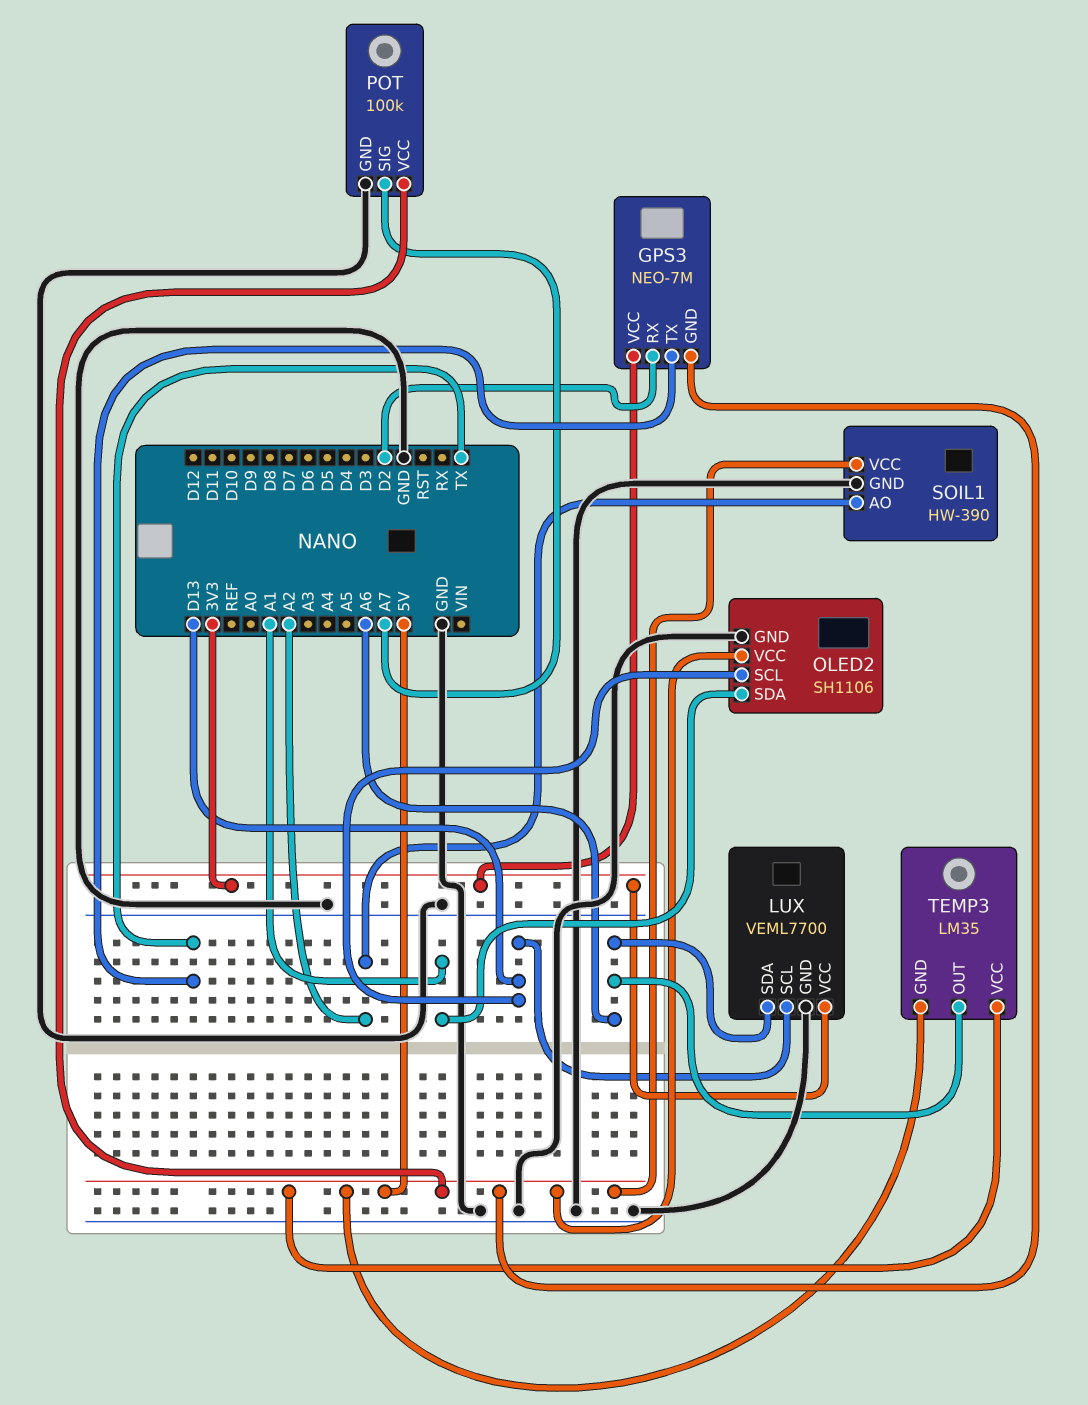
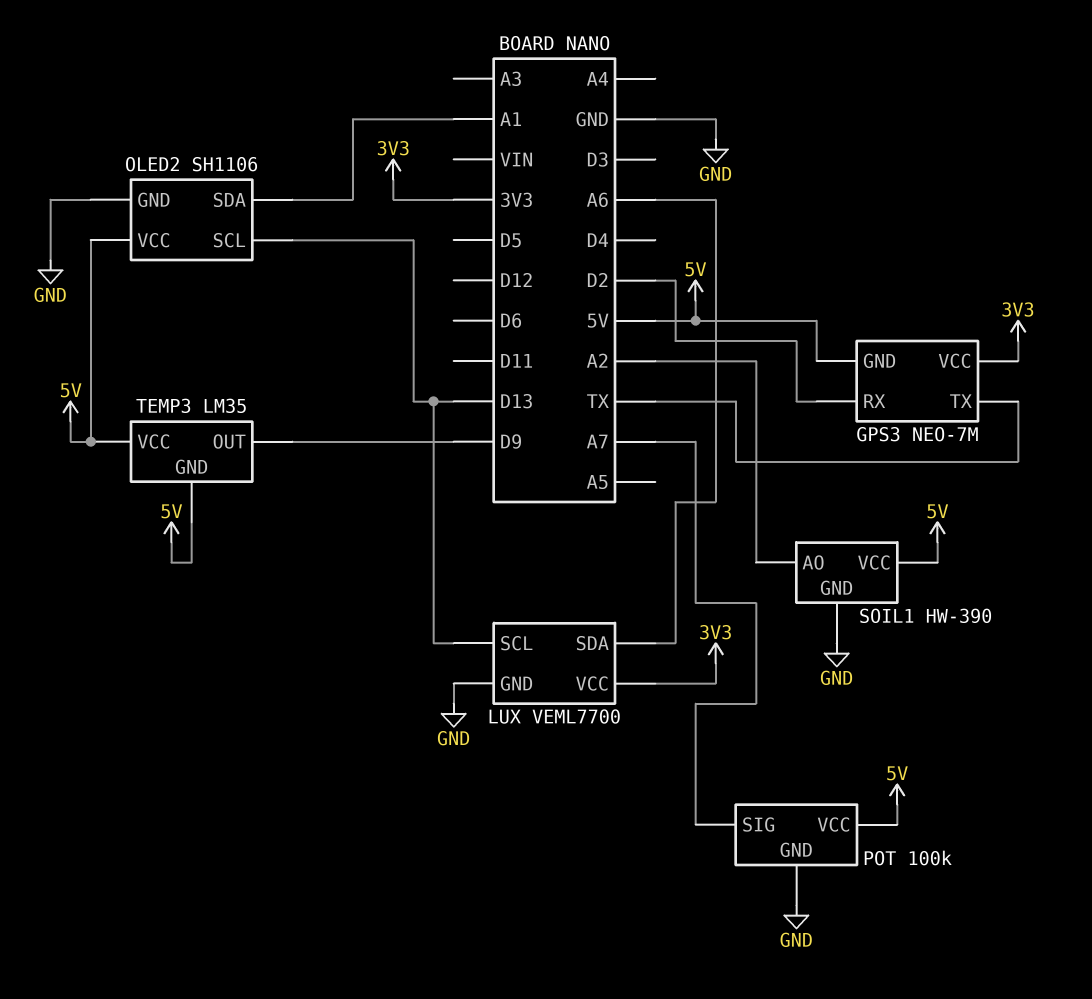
TEMP3 pin OUT: A6 -> D9

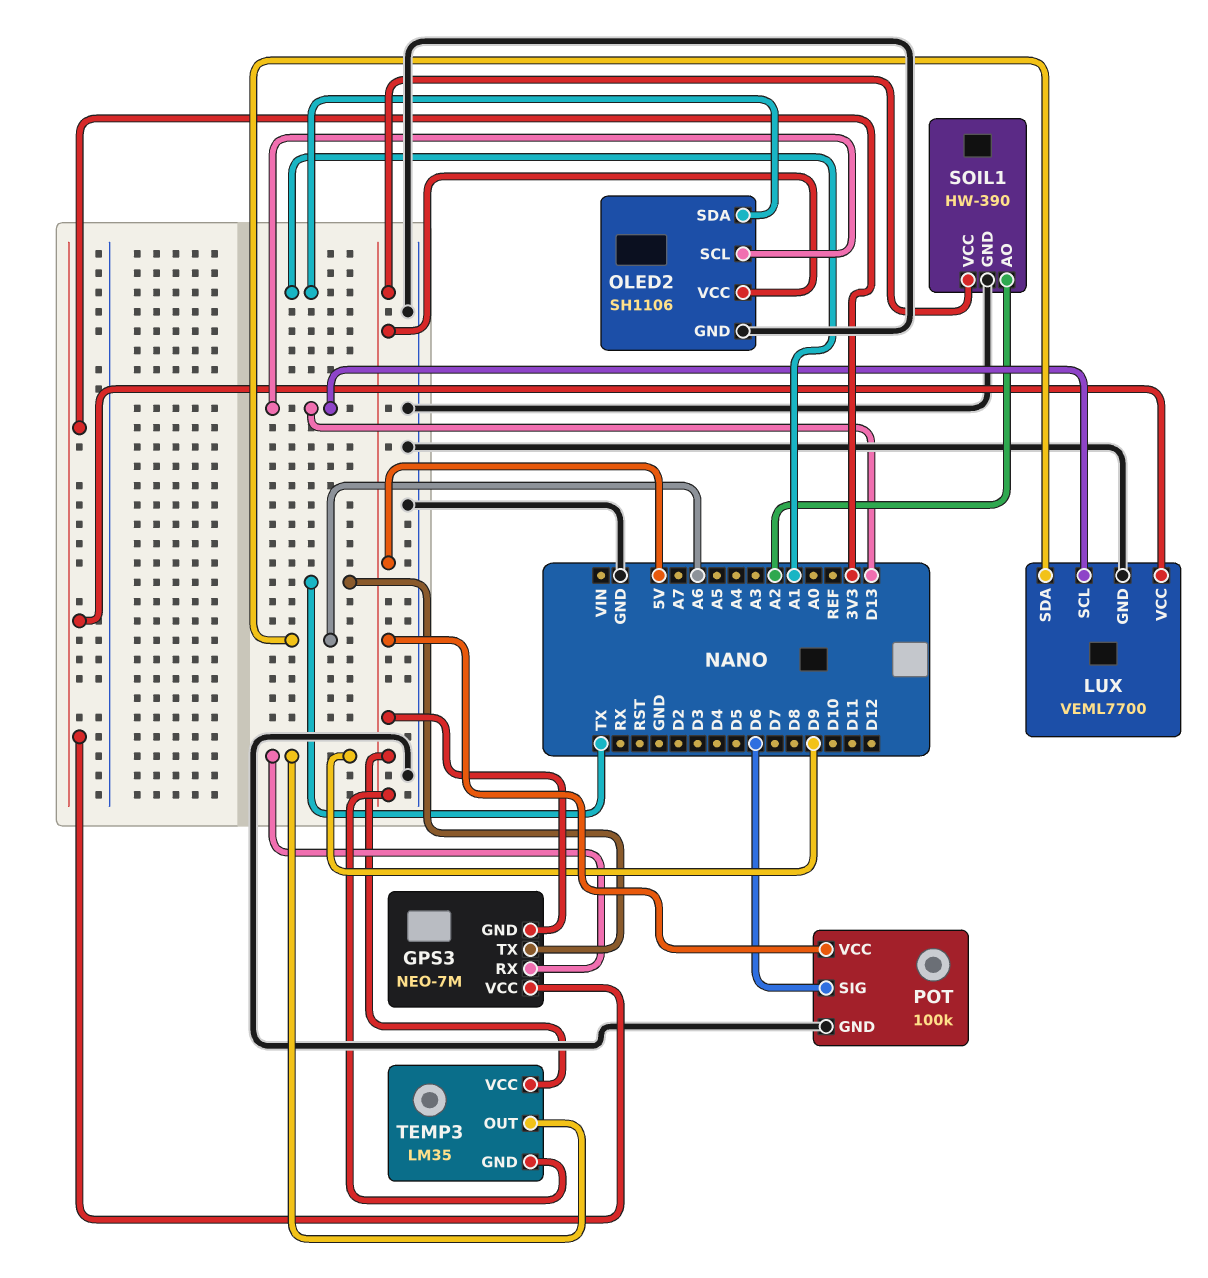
GPS3 pin RX: D2 -> D9
POT pin SIG: A7 -> D6

